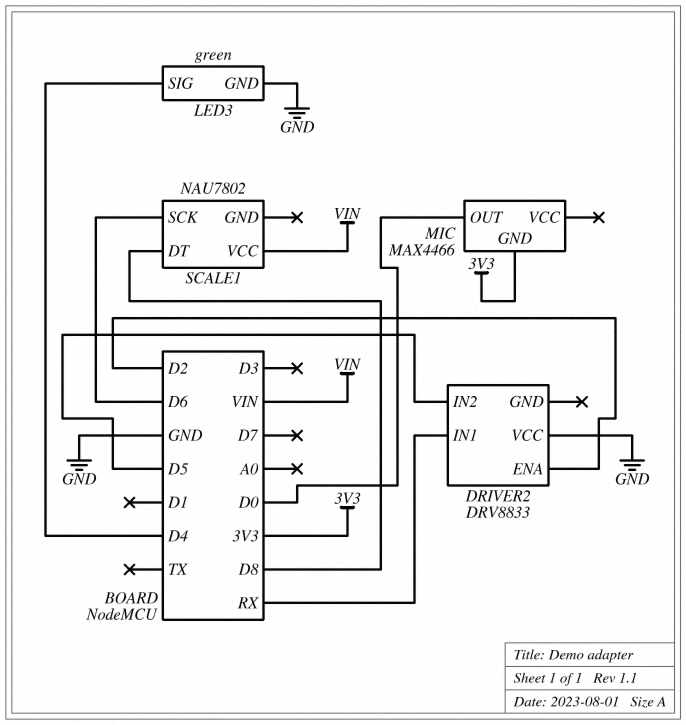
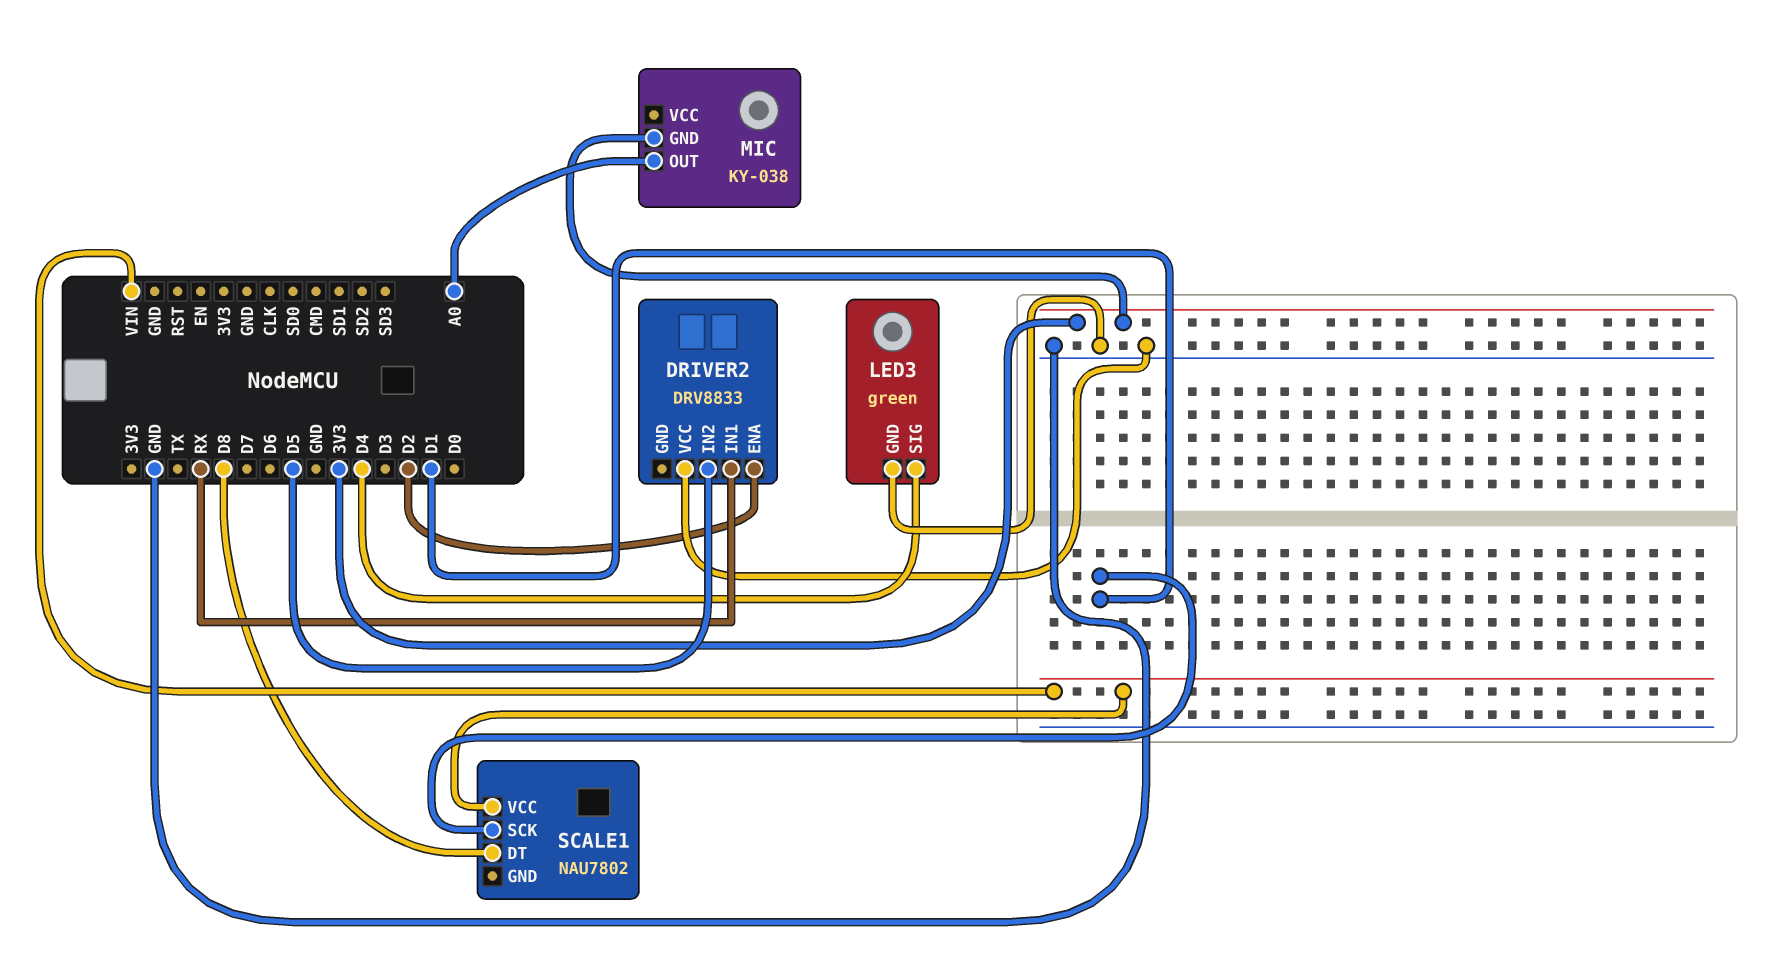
MIC: MAX4466 -> KY-038
MIC pin OUT: D0 -> A0
SCALE1 pin SCK: D6 -> D1

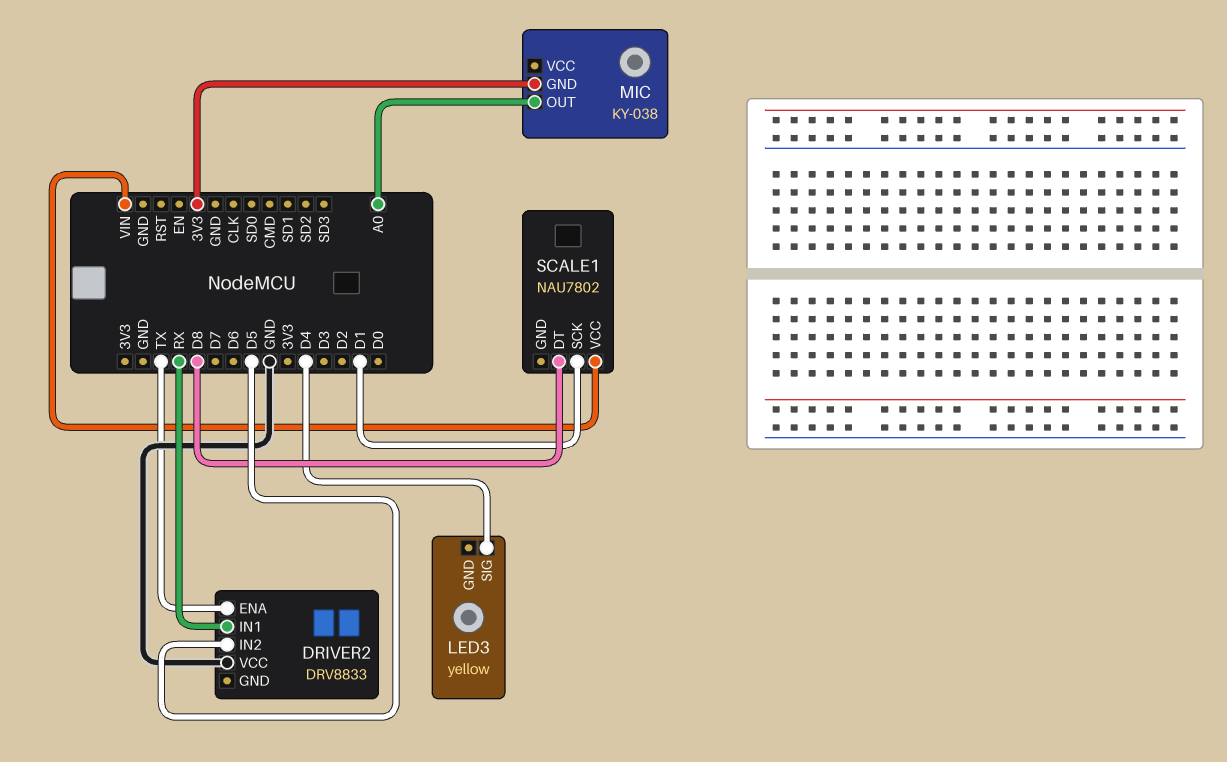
DRIVER2 pin ENA: D2 -> TX
LED3: green -> yellow
LED3 pin GND: GND -> none

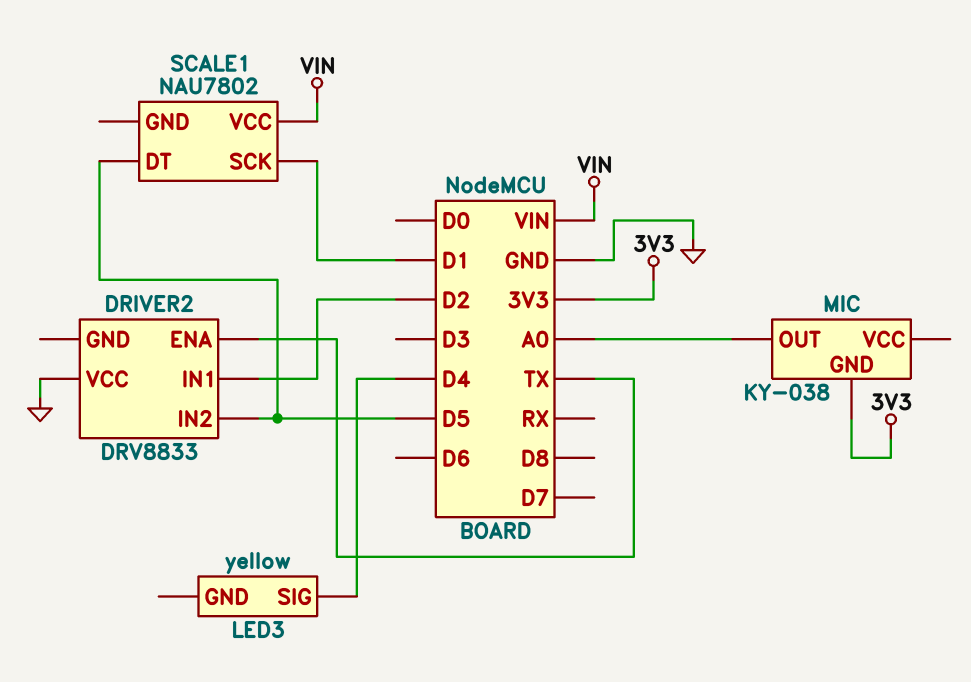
DRIVER2 pin IN1: RX -> D2
SCALE1 pin DT: D8 -> D5

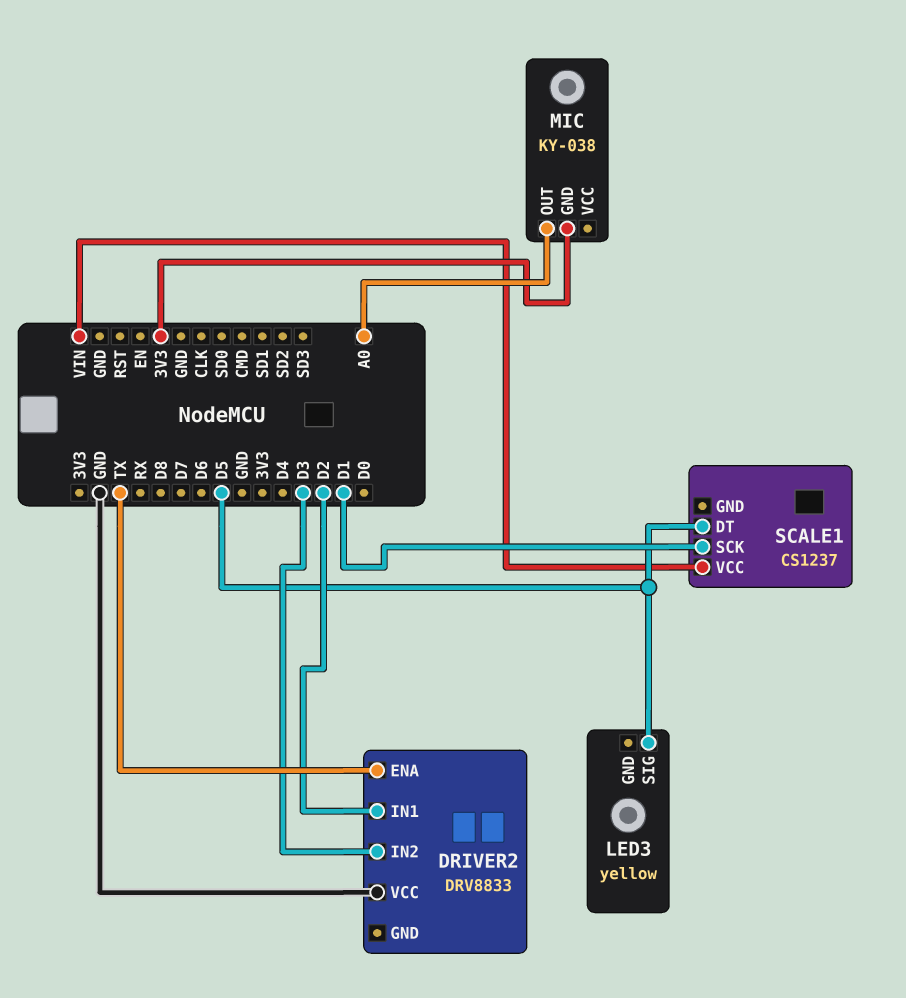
DRIVER2 pin IN2: D5 -> D3
LED3 pin SIG: D4 -> D5
SCALE1: NAU7802 -> CS1237

